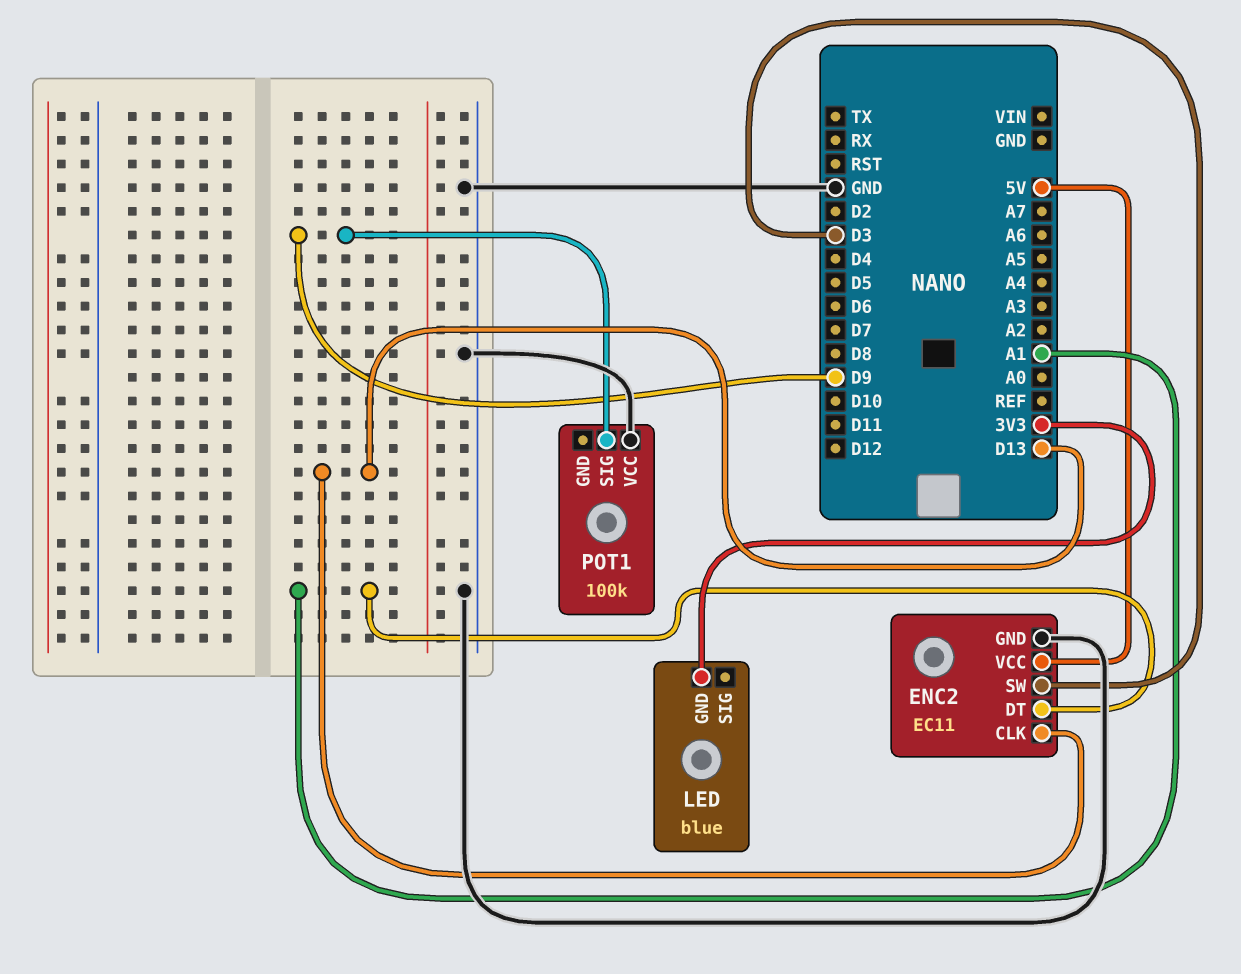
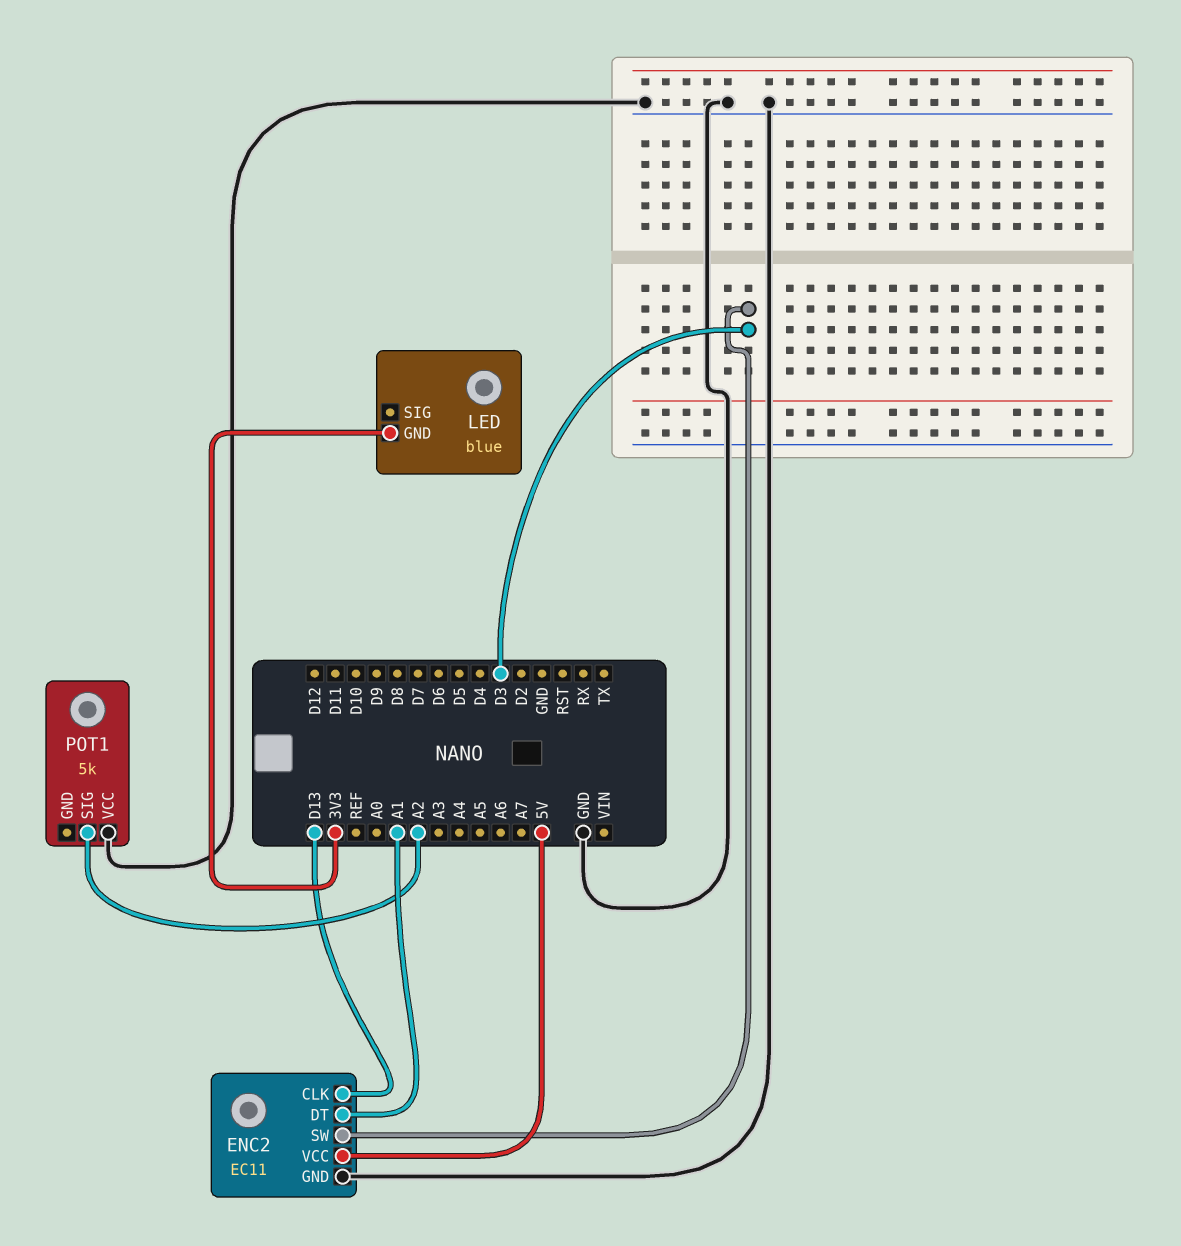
POT1: 100k -> 5k
POT1 pin SIG: D9 -> A2

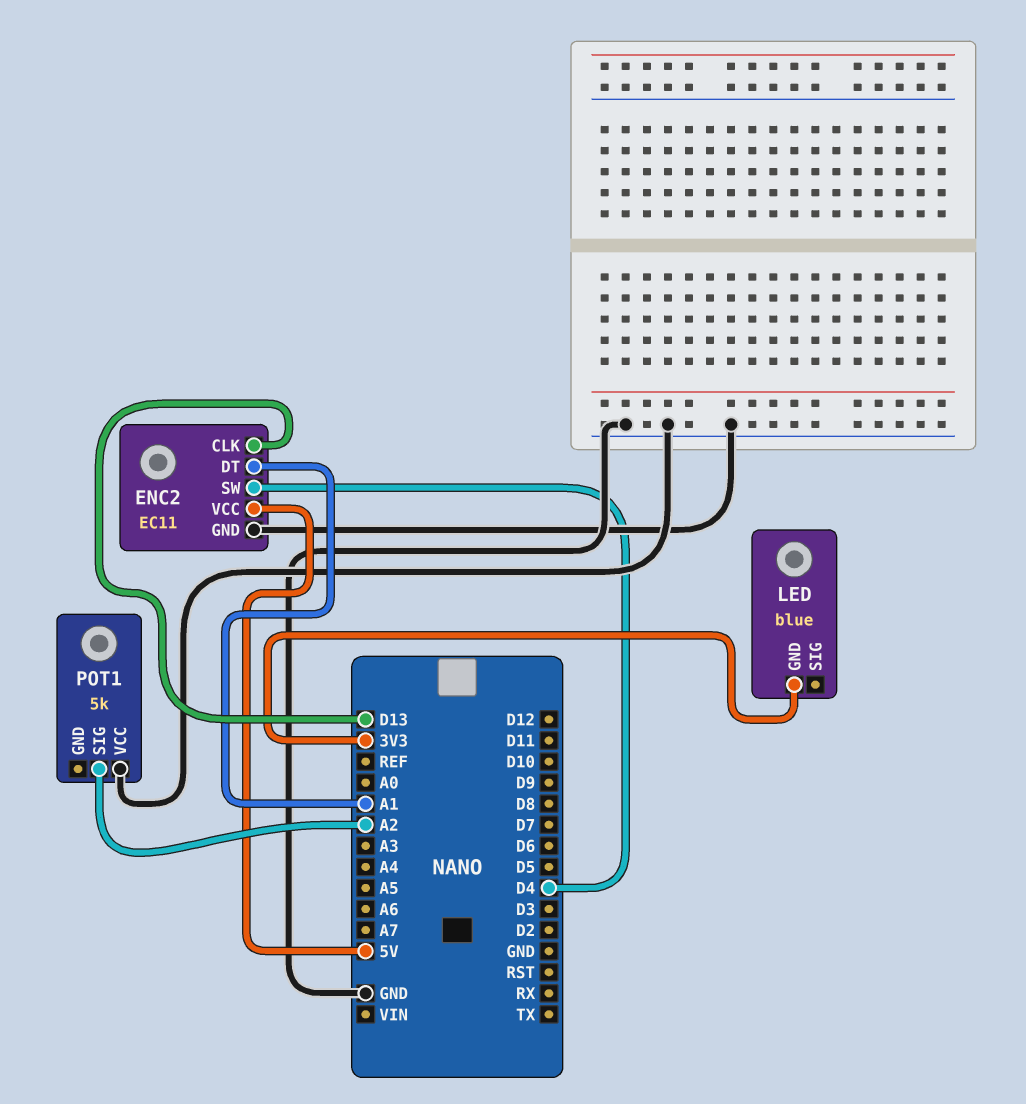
ENC2 pin SW: D3 -> D4

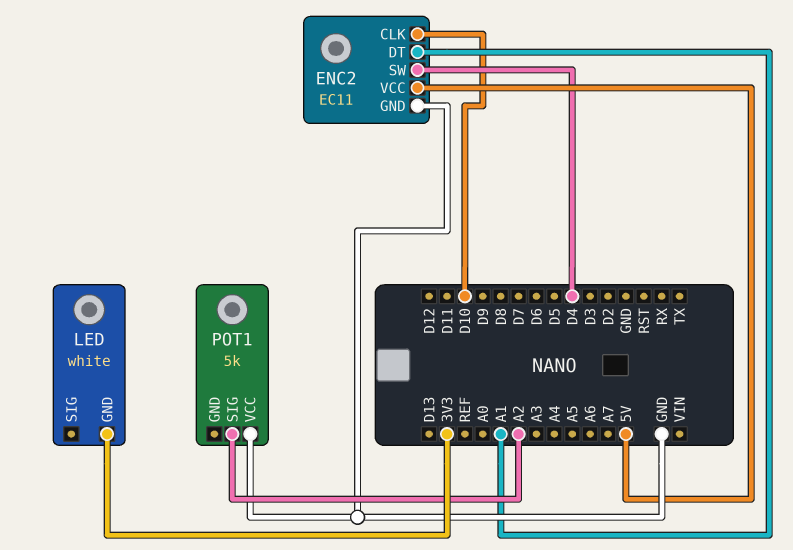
ENC2 pin CLK: D13 -> D10
LED: blue -> white

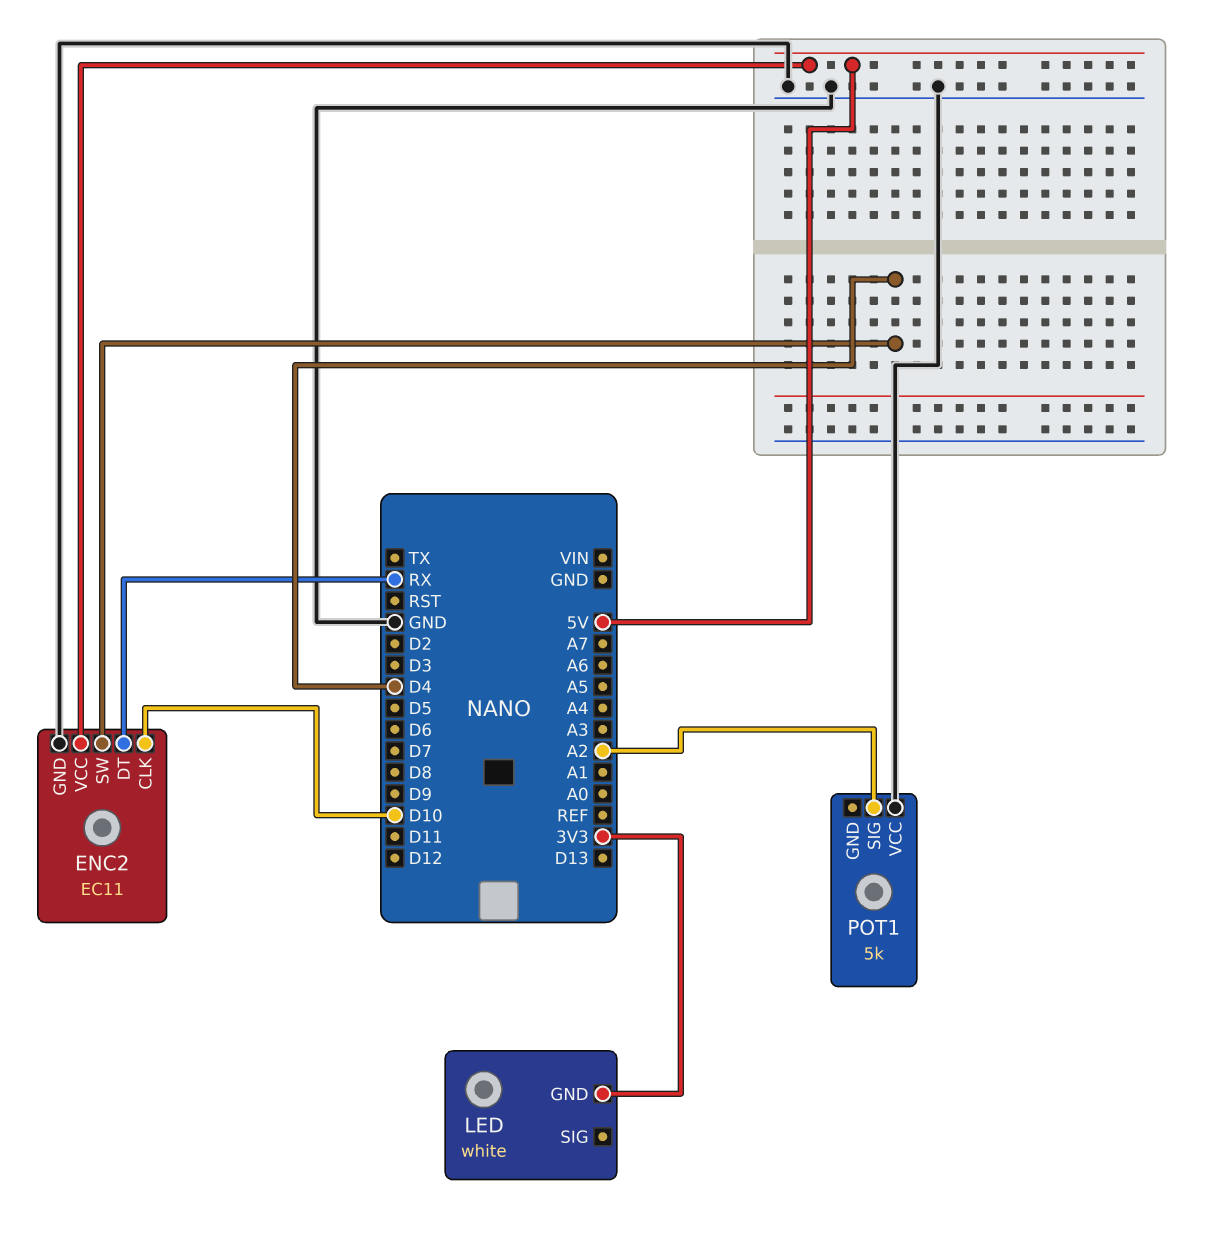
ENC2 pin DT: A1 -> RX

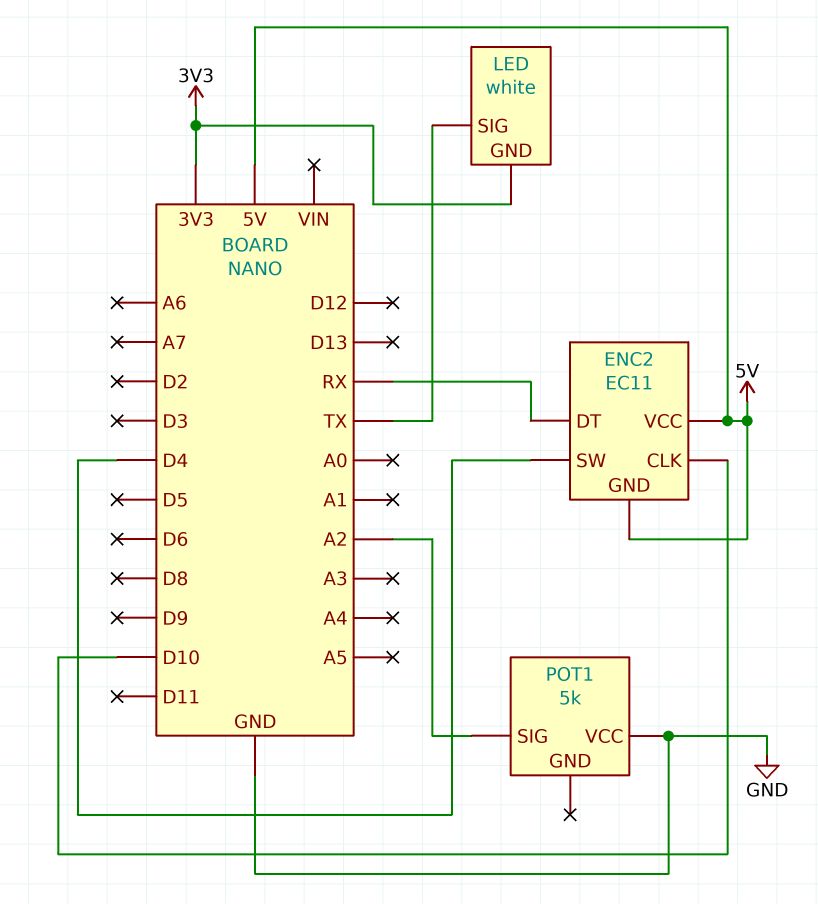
ENC2 pin GND: GND -> 5V
LED pin SIG: none -> TX

